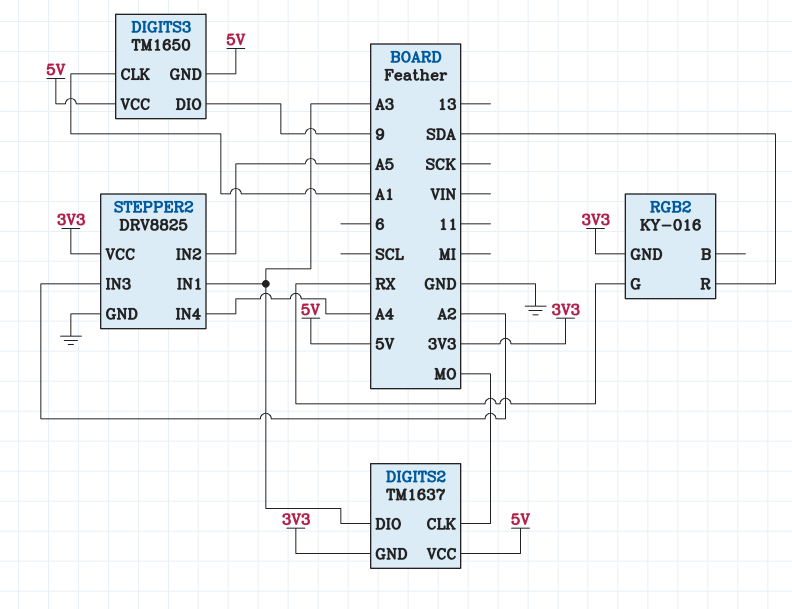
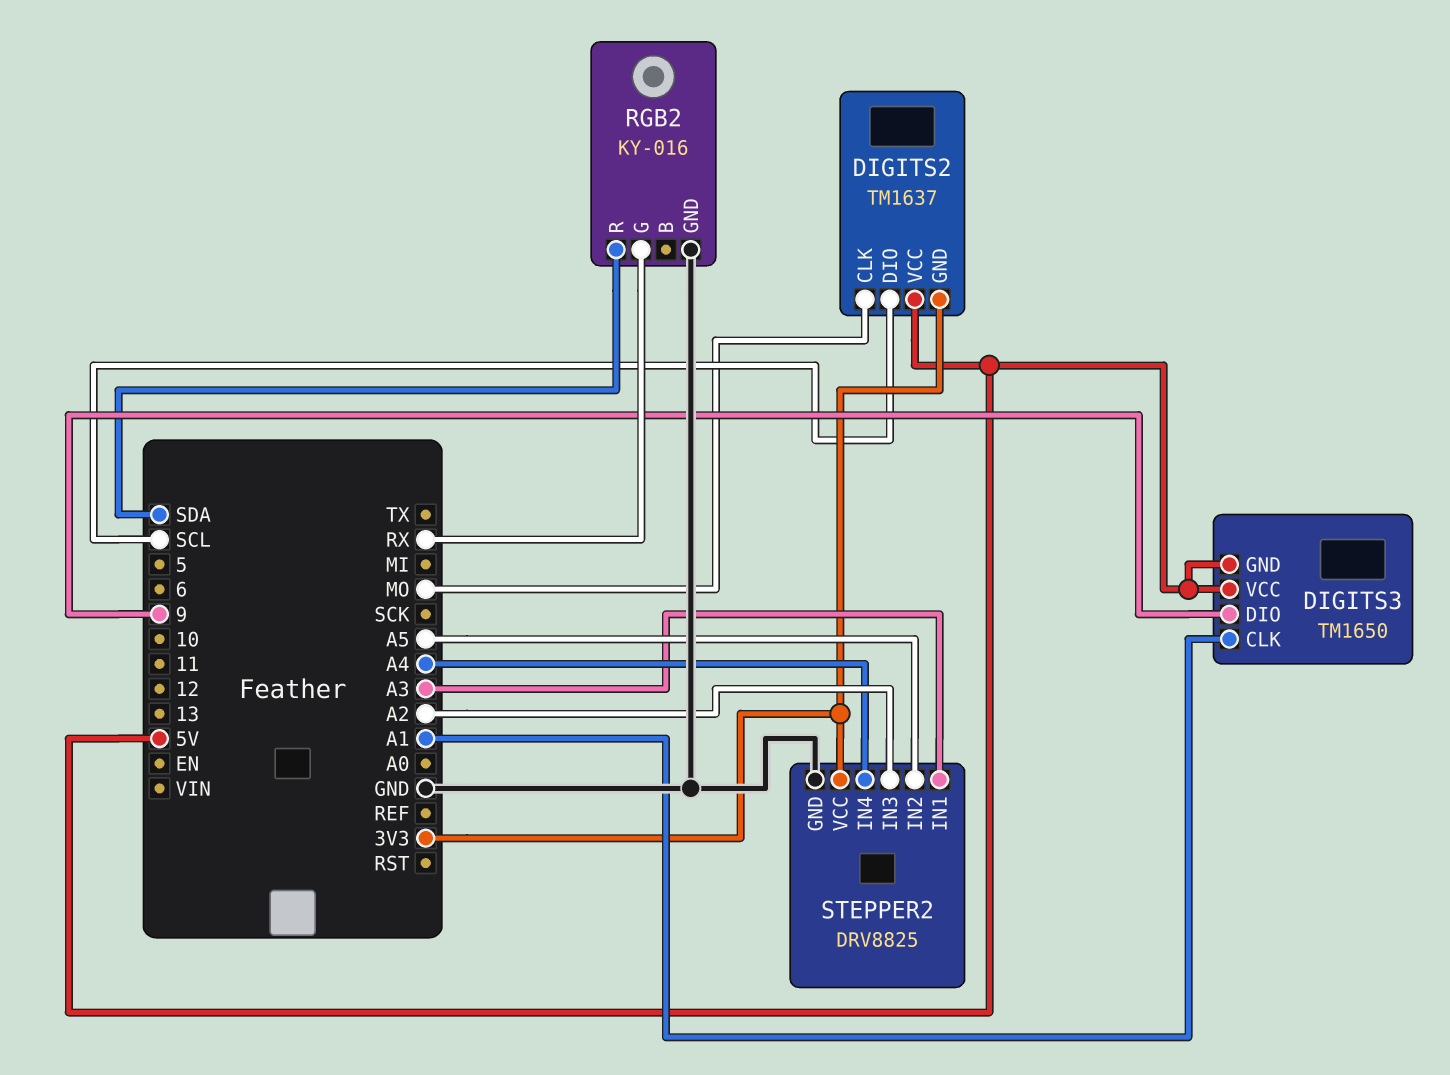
DIGITS2 pin DIO: A3 -> SCL
RGB2 pin GND: 3V3 -> GND

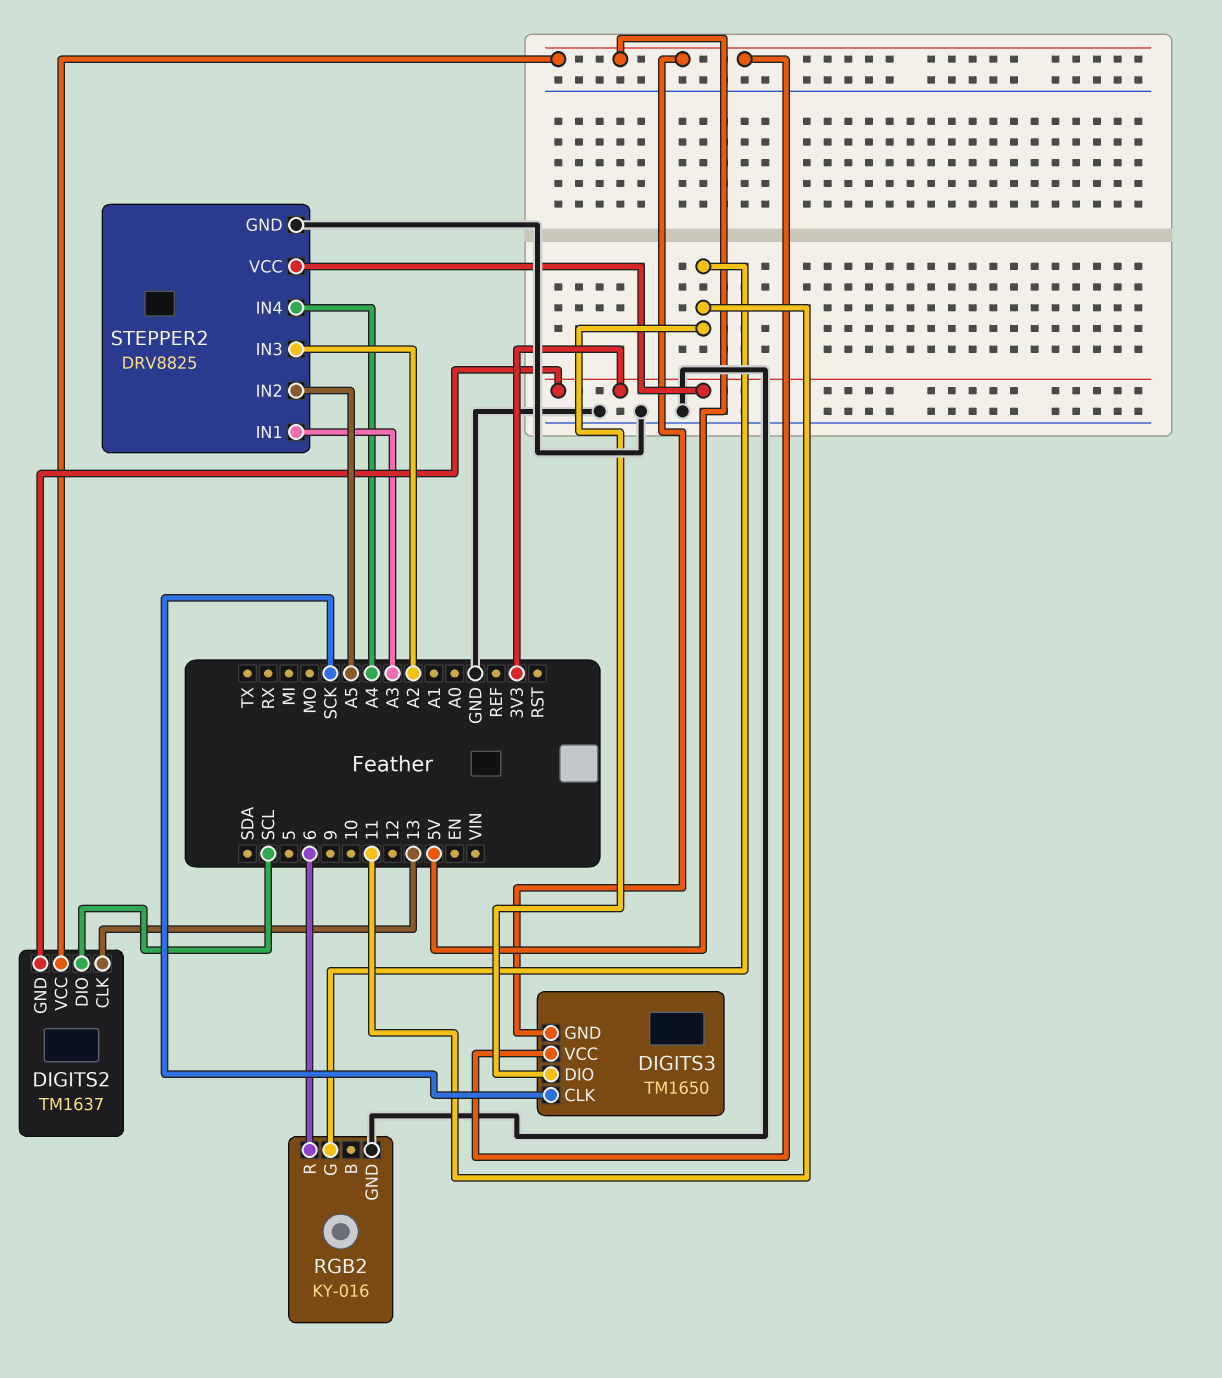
DIGITS2 pin CLK: MO -> 13
DIGITS3 pin CLK: A1 -> SCK
DIGITS3 pin DIO: 9 -> 11
RGB2 pin G: RX -> 11
RGB2 pin R: SDA -> 6

